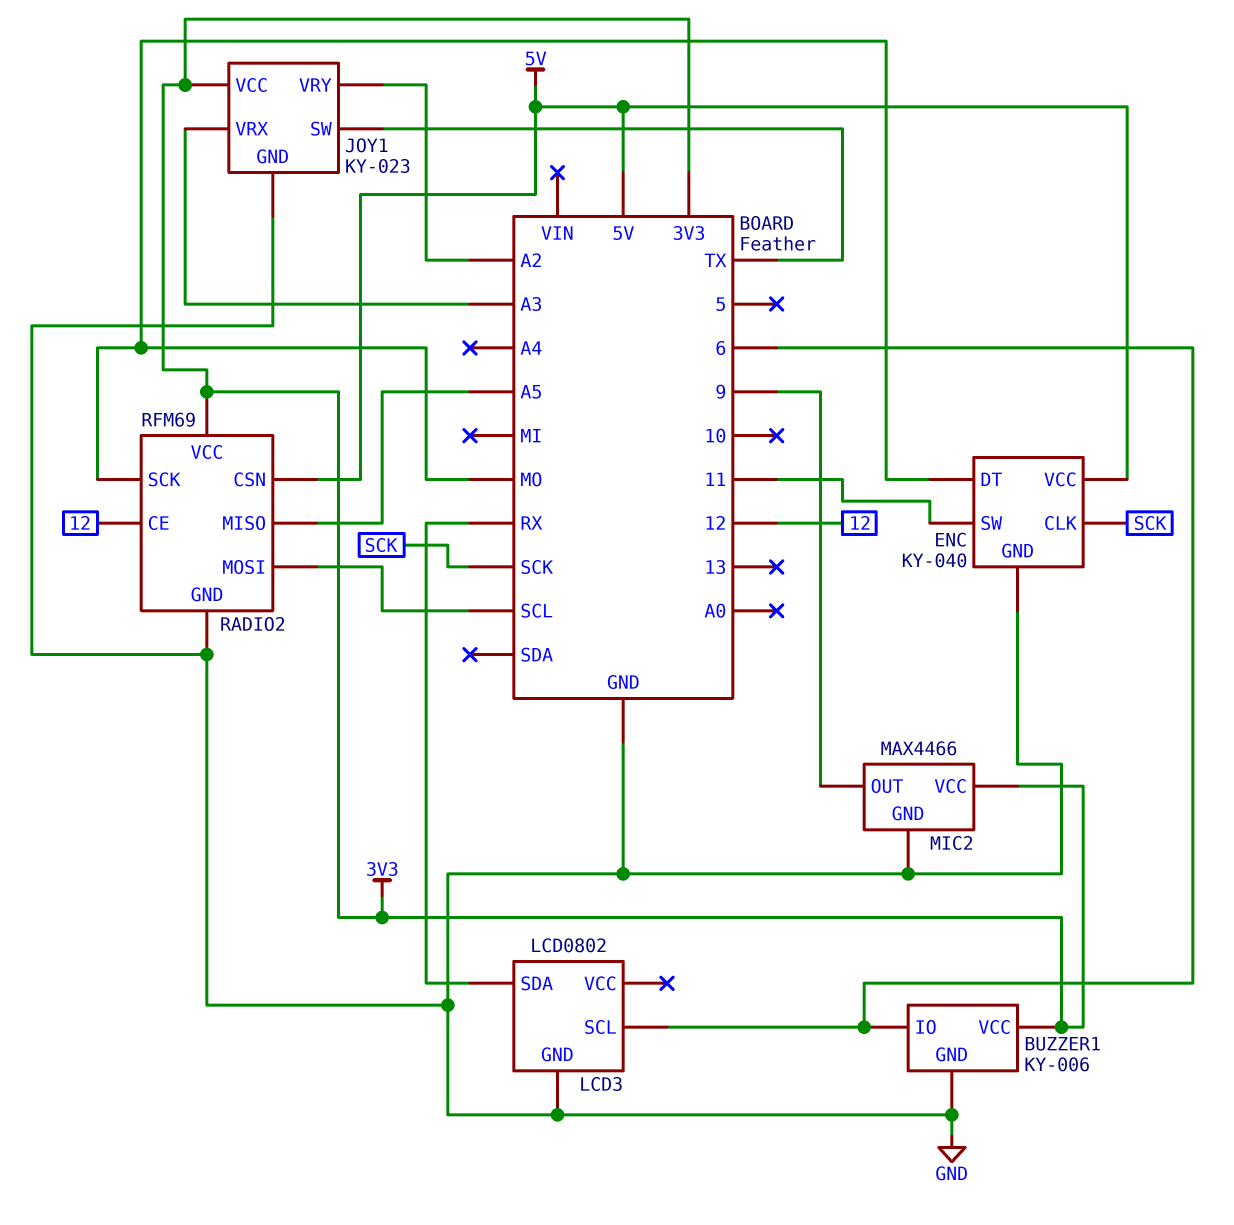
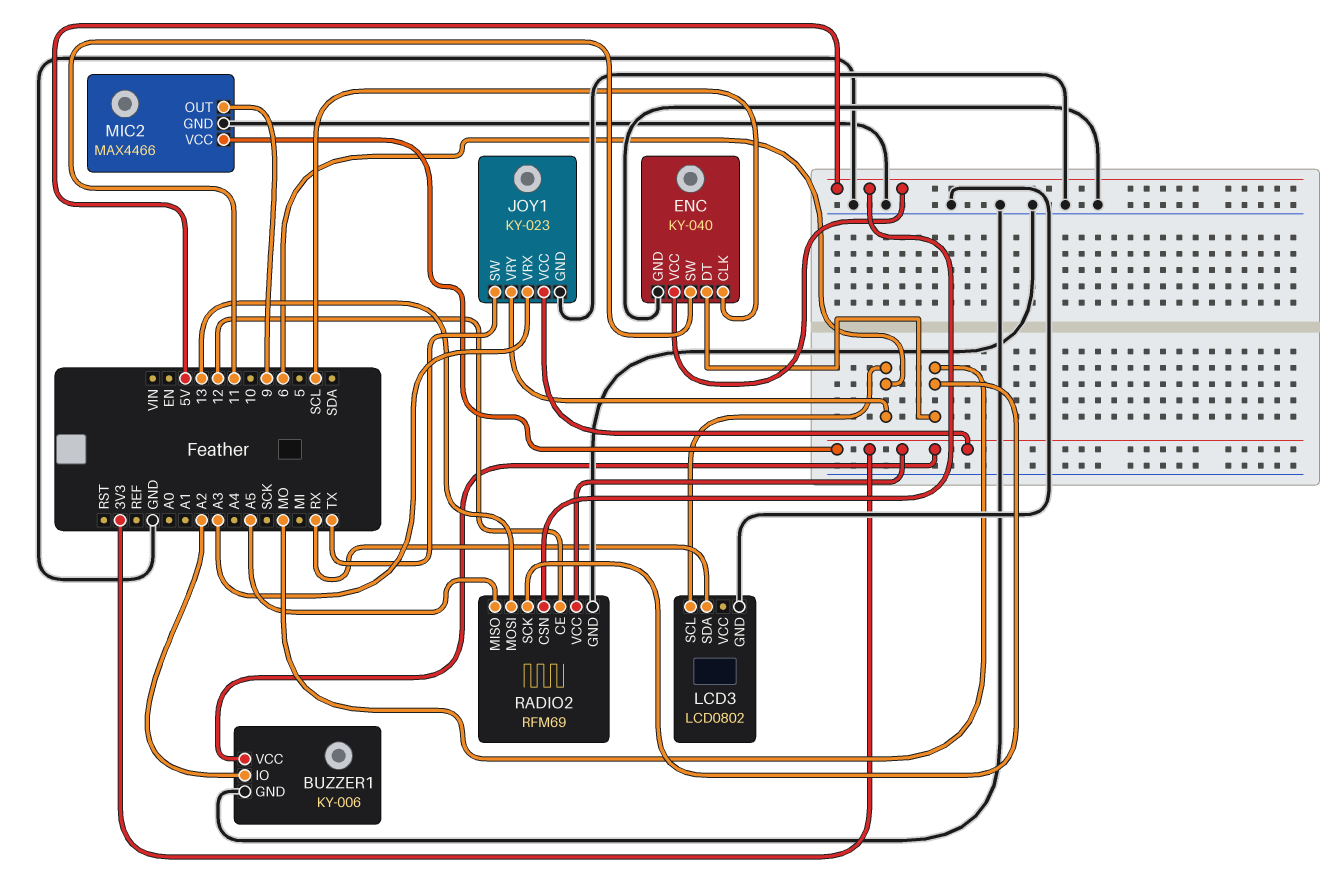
BUZZER1 pin IO: 6 -> A2
ENC pin CLK: SCK -> SCL
JOY1 pin VRY: A2 -> 6
RADIO2 pin MOSI: SCL -> 13

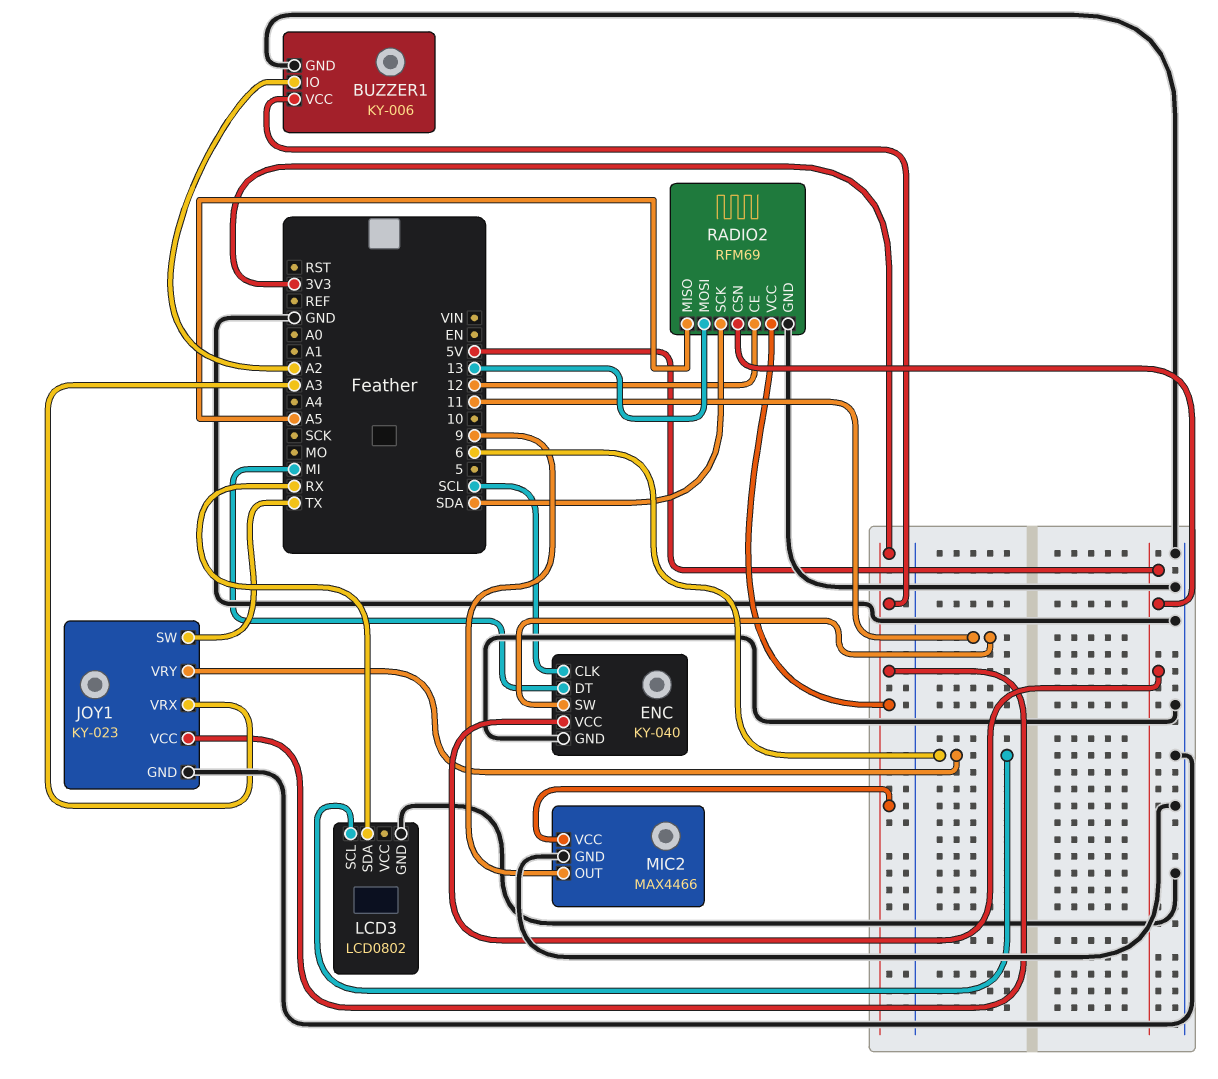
ENC pin DT: MO -> MI
RADIO2 pin SCK: MO -> SDA

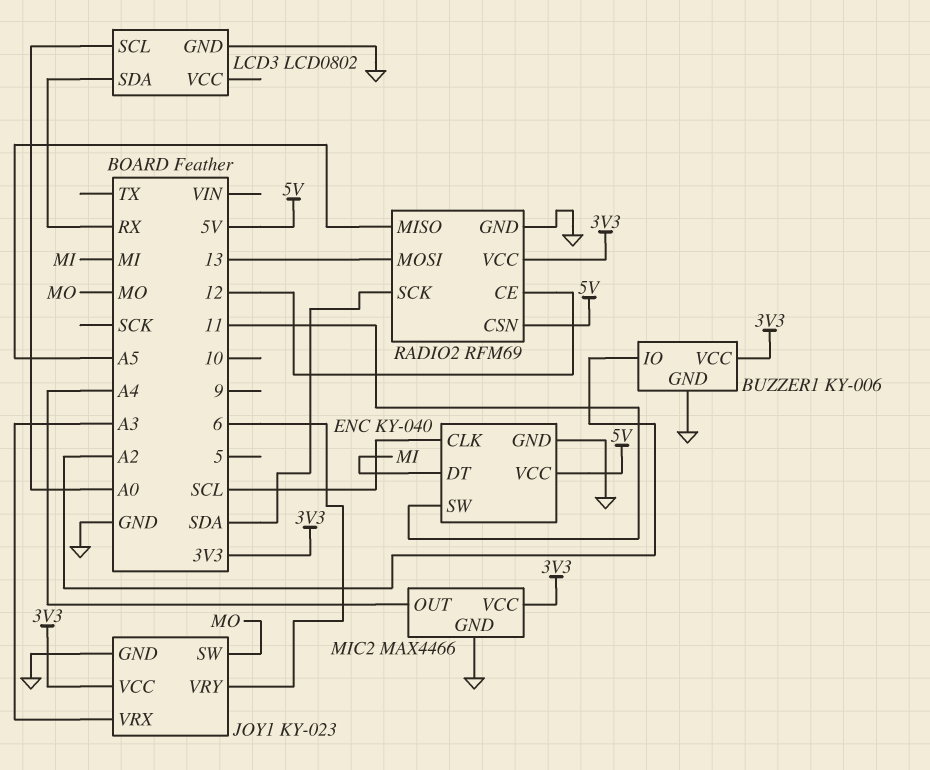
JOY1 pin SW: TX -> MO
LCD3 pin SCL: 6 -> A0
MIC2 pin OUT: 9 -> A4

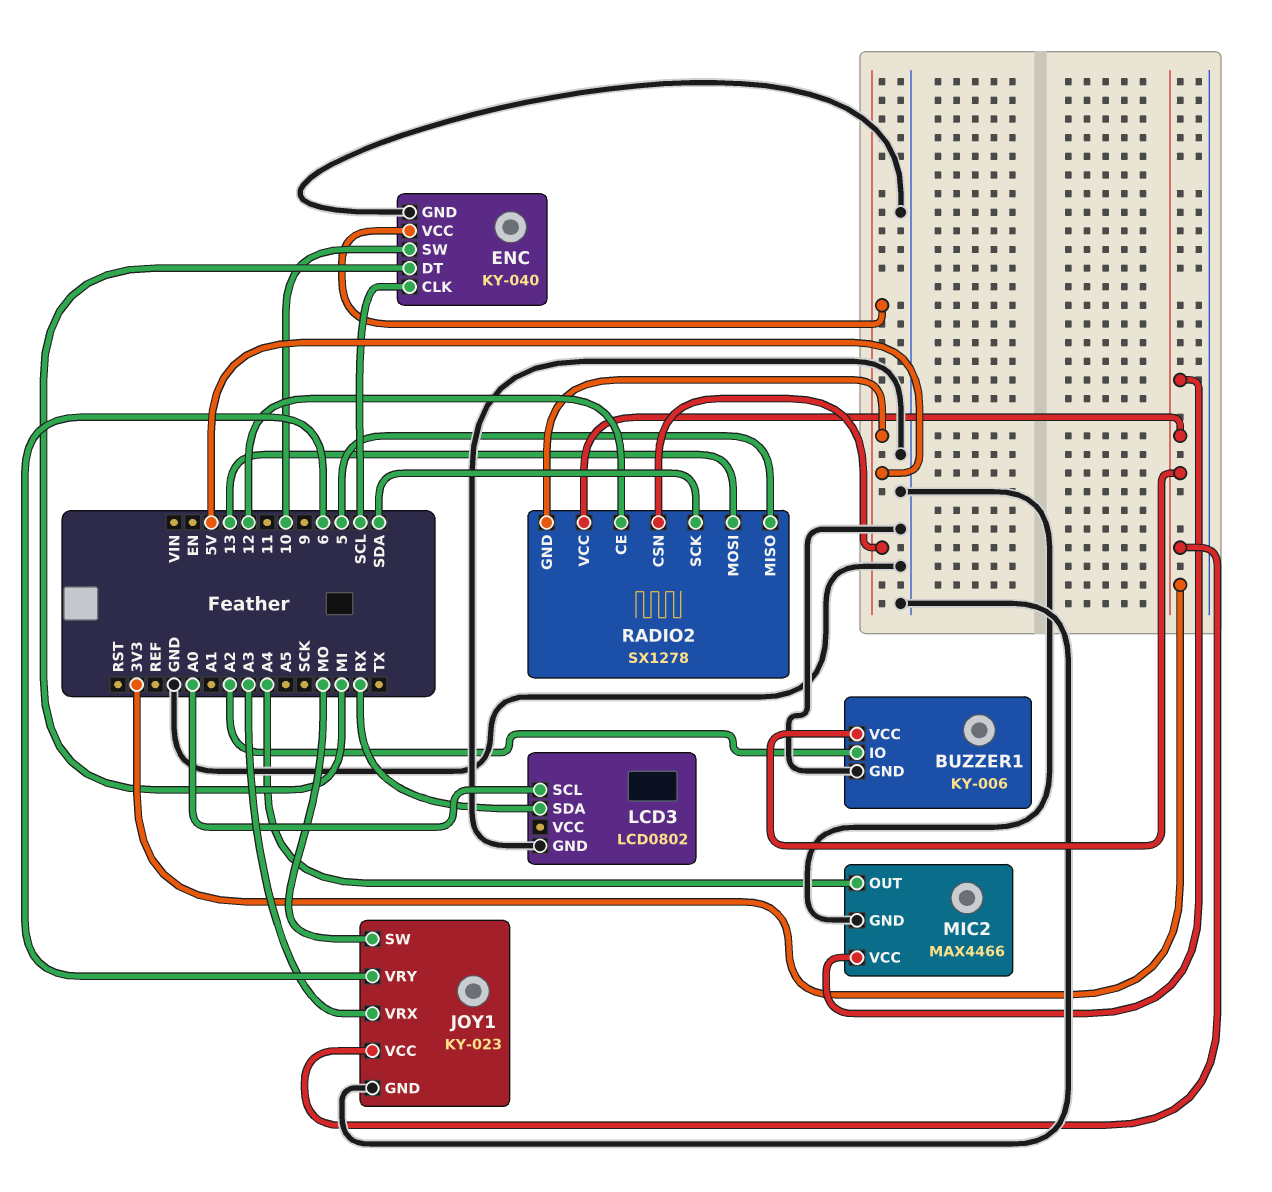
ENC pin SW: 11 -> 10
RADIO2: RFM69 -> SX1278
RADIO2 pin GND: GND -> 5V
RADIO2 pin MISO: A5 -> 5

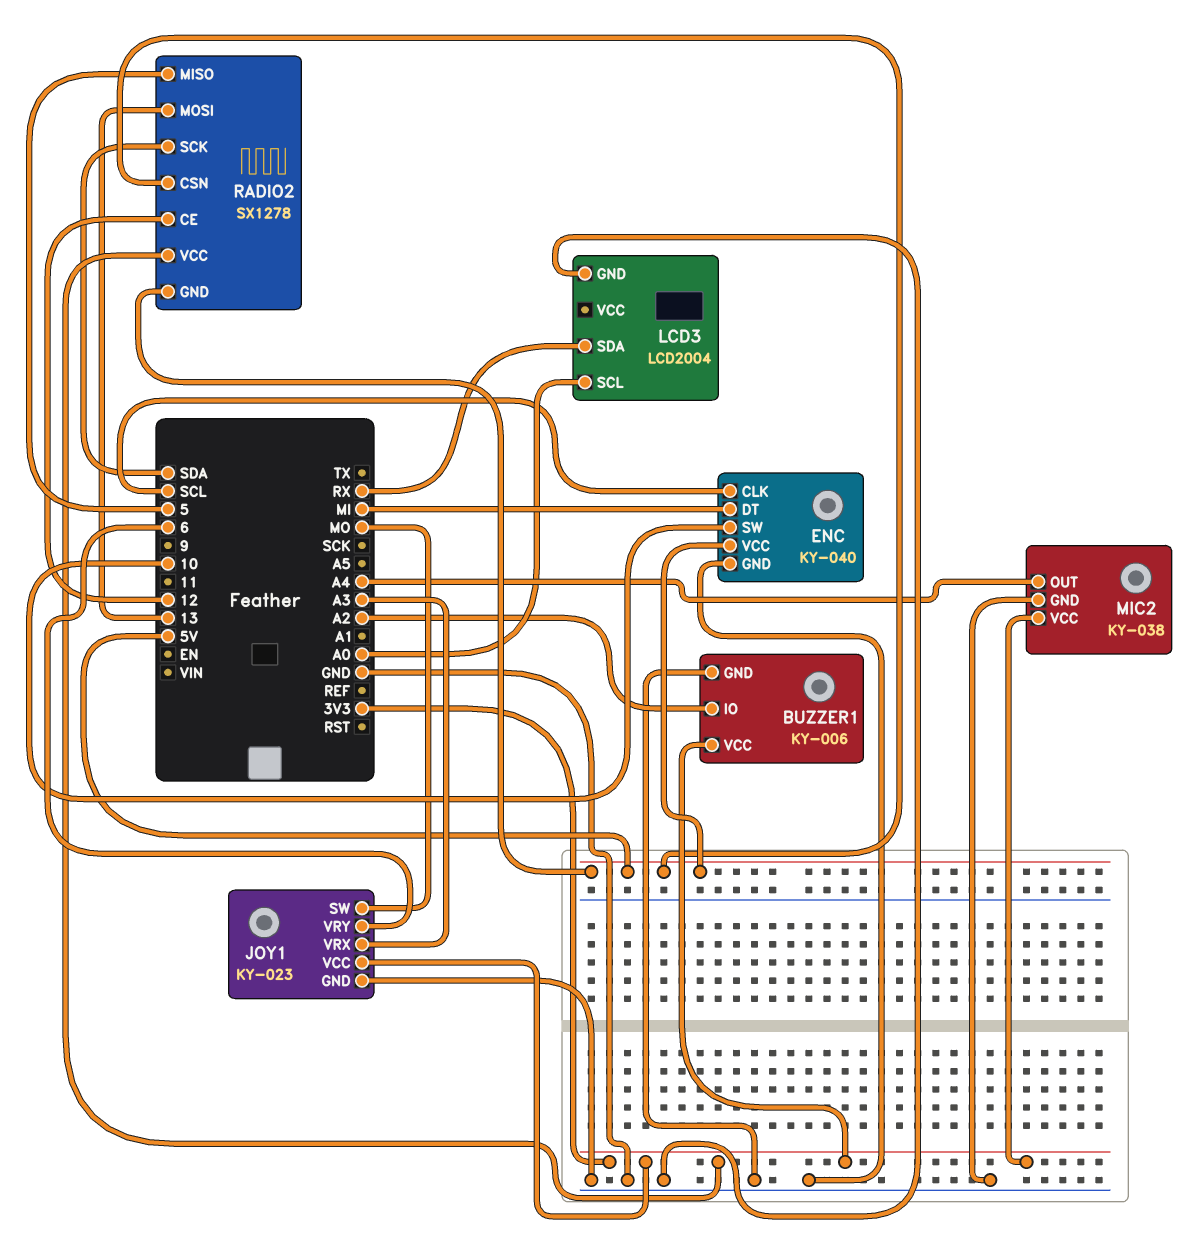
LCD3: LCD0802 -> LCD2004
MIC2: MAX4466 -> KY-038

